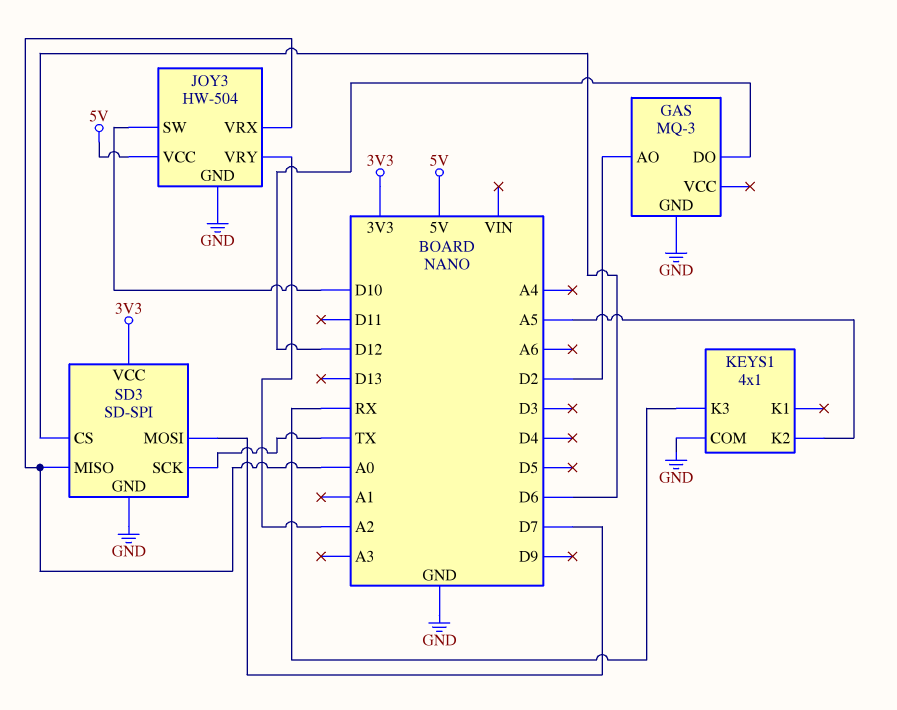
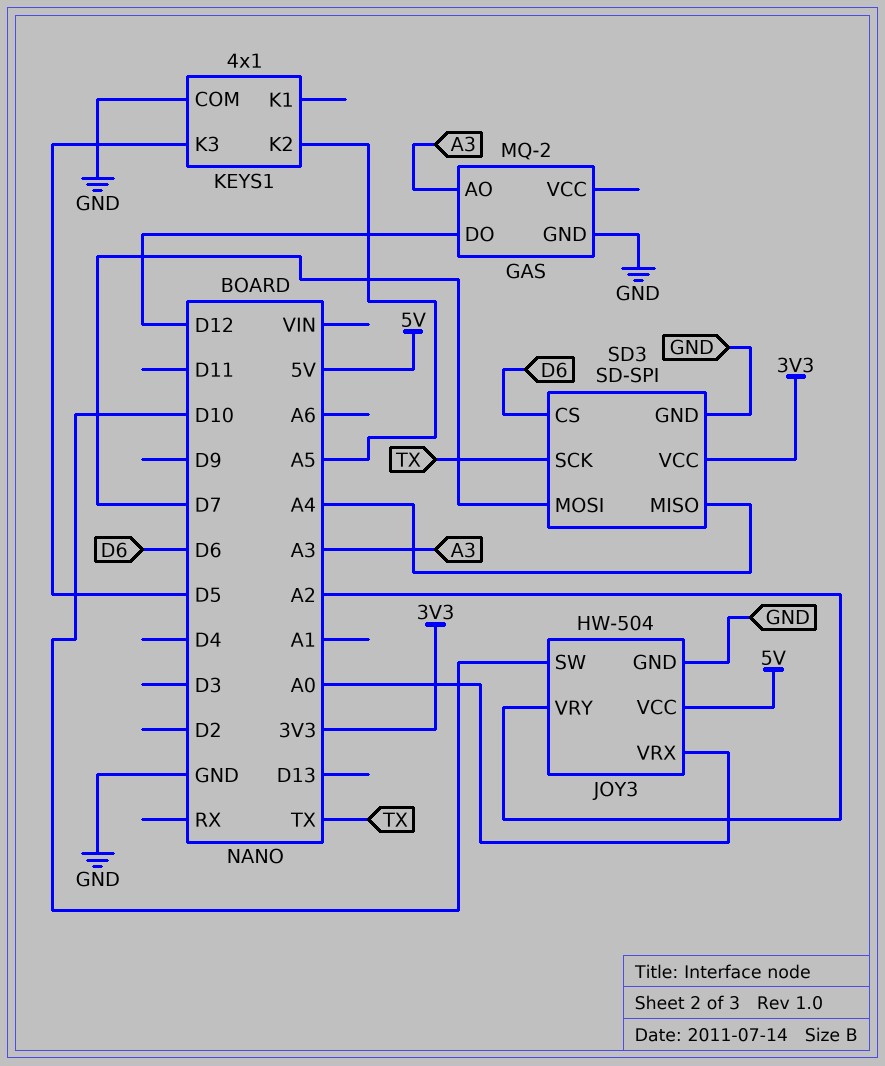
GAS: MQ-3 -> MQ-2
GAS pin AO: D2 -> A3
KEYS1 pin K3: RX -> D5
SD3 pin MISO: A0 -> A4

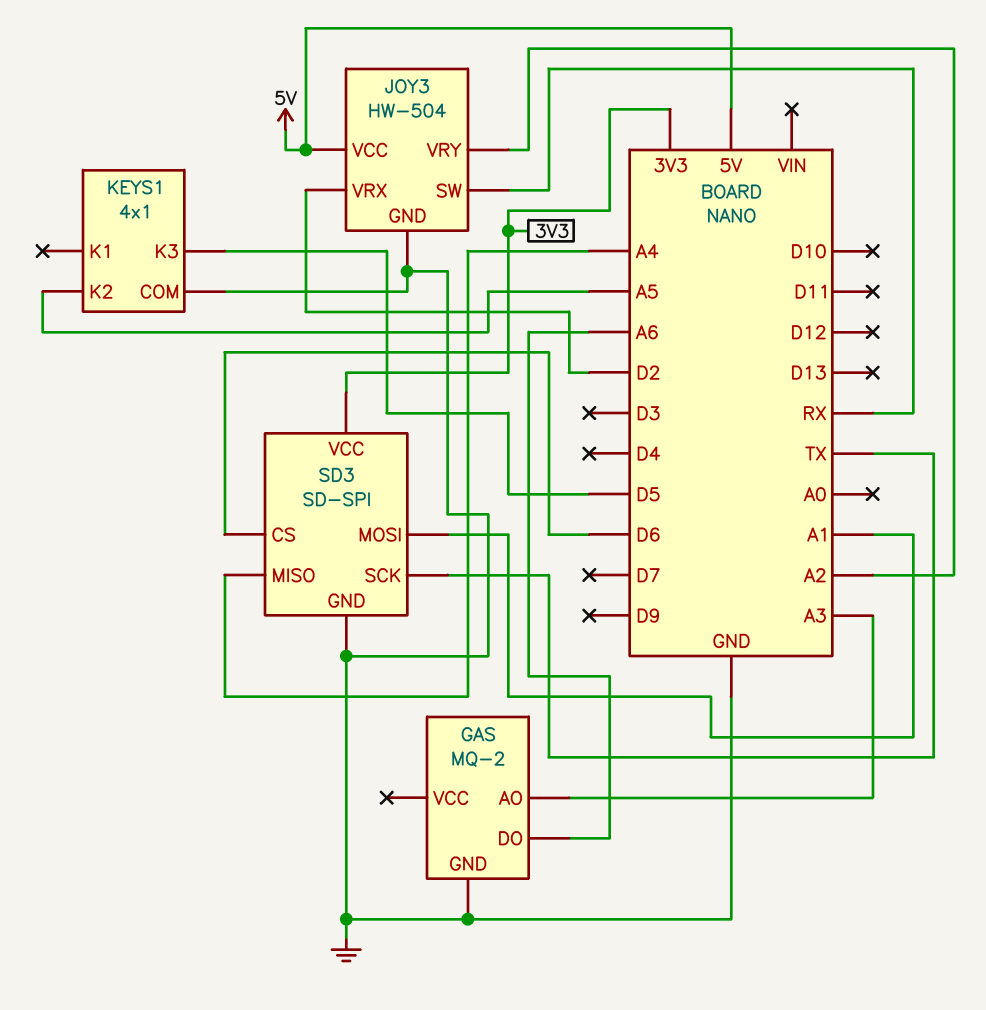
GAS pin DO: D12 -> A6
JOY3 pin SW: D10 -> RX
JOY3 pin VRX: A0 -> D2
SD3 pin MOSI: D7 -> A1

